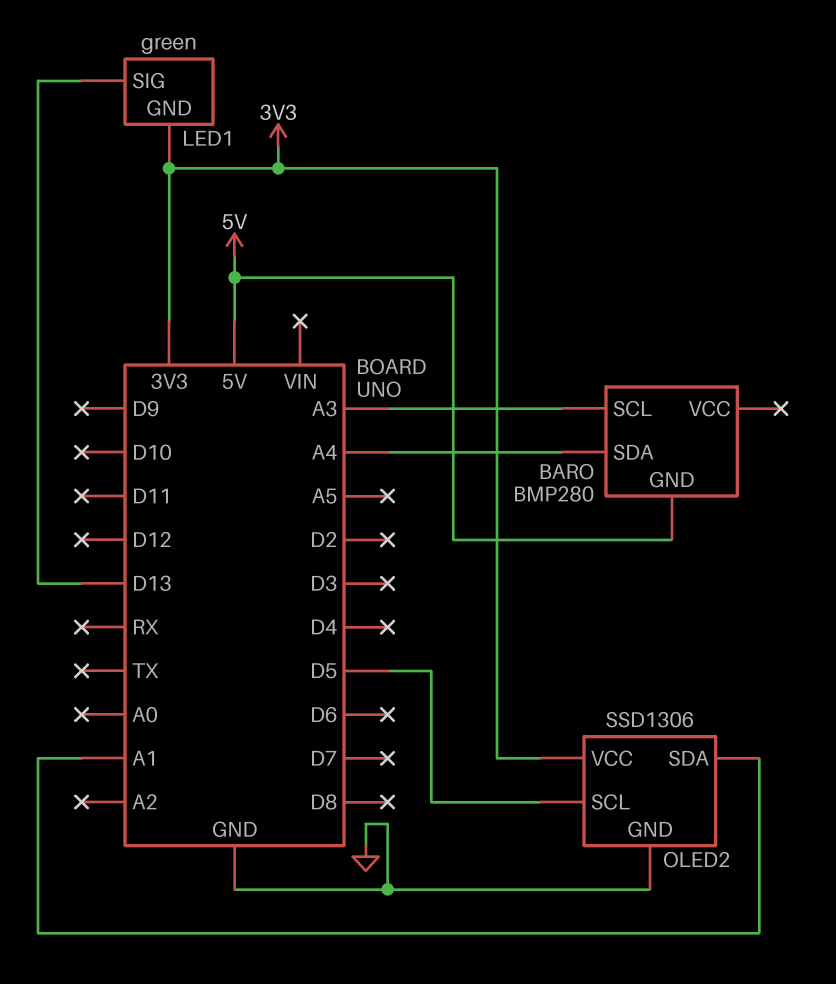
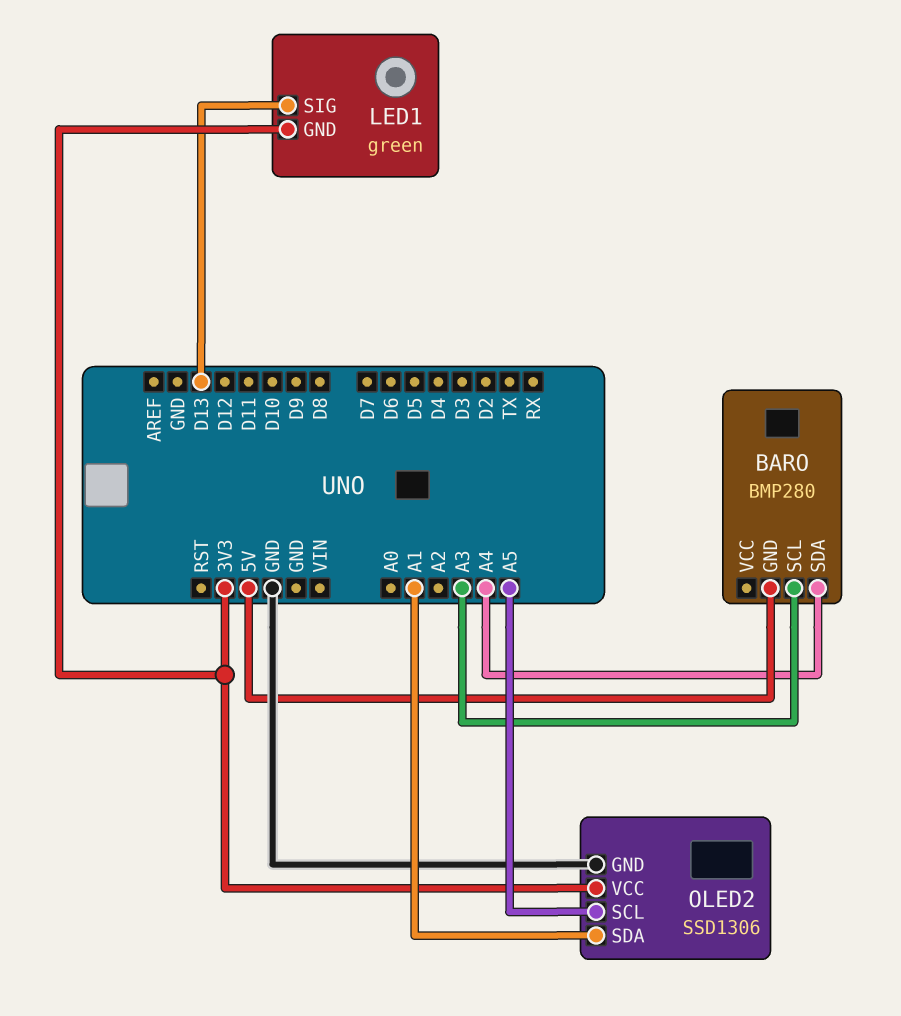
OLED2 pin SCL: D5 -> A5

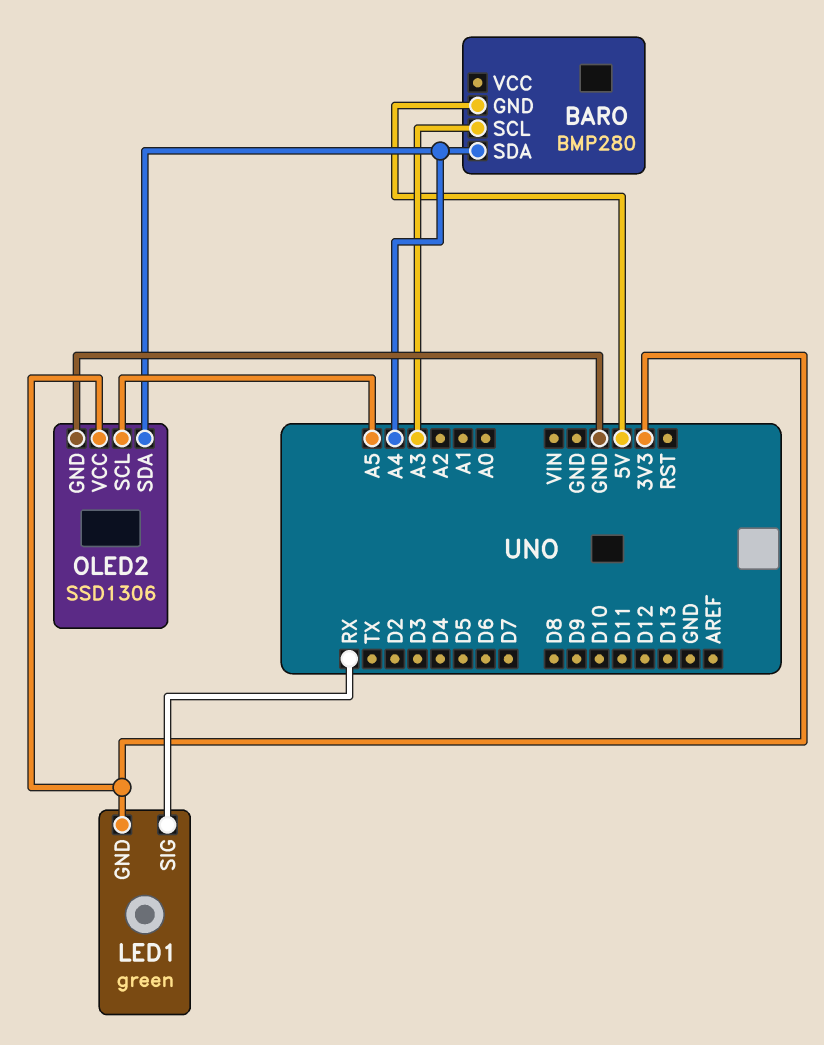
LED1 pin SIG: D13 -> RX
OLED2 pin SDA: A1 -> A4

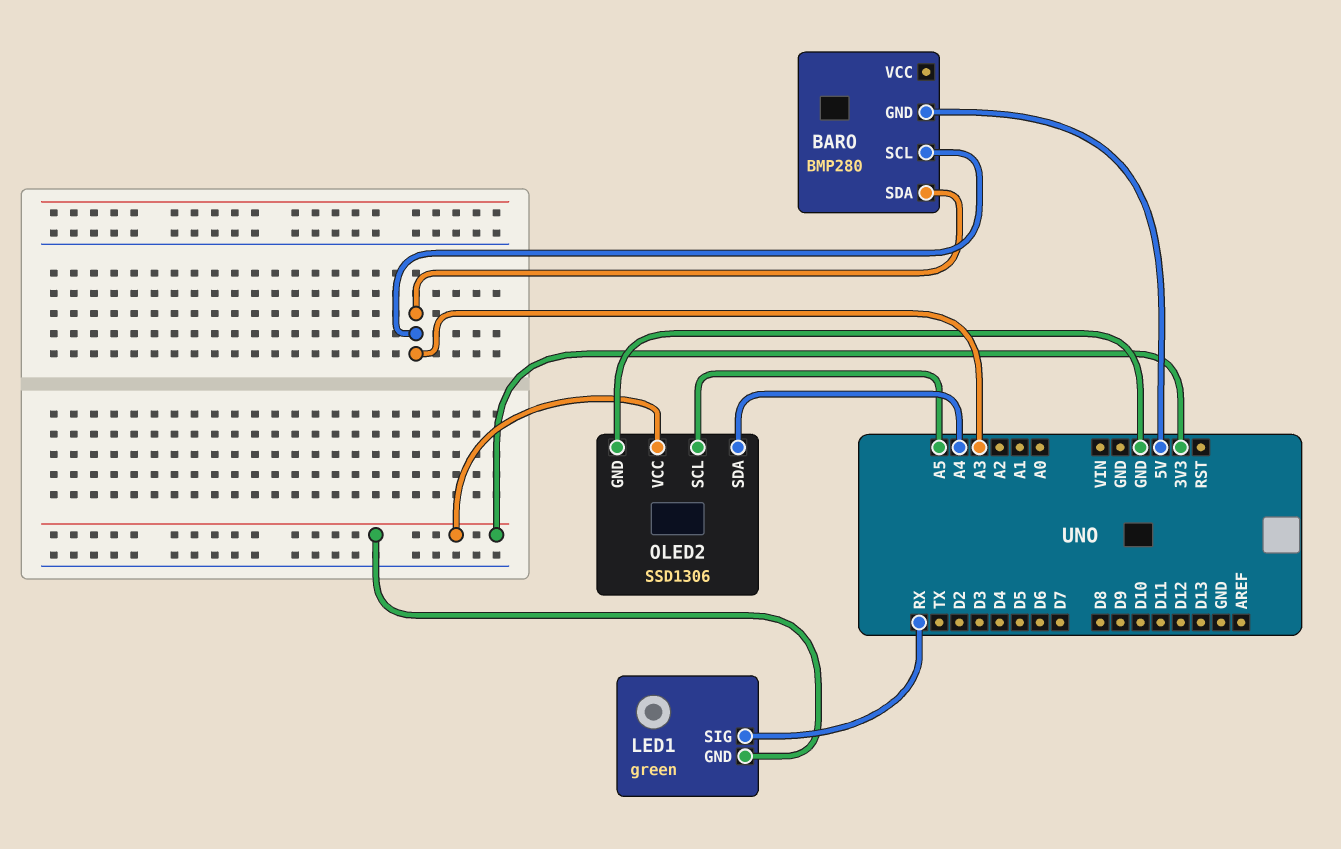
BARO pin SDA: A4 -> A3

